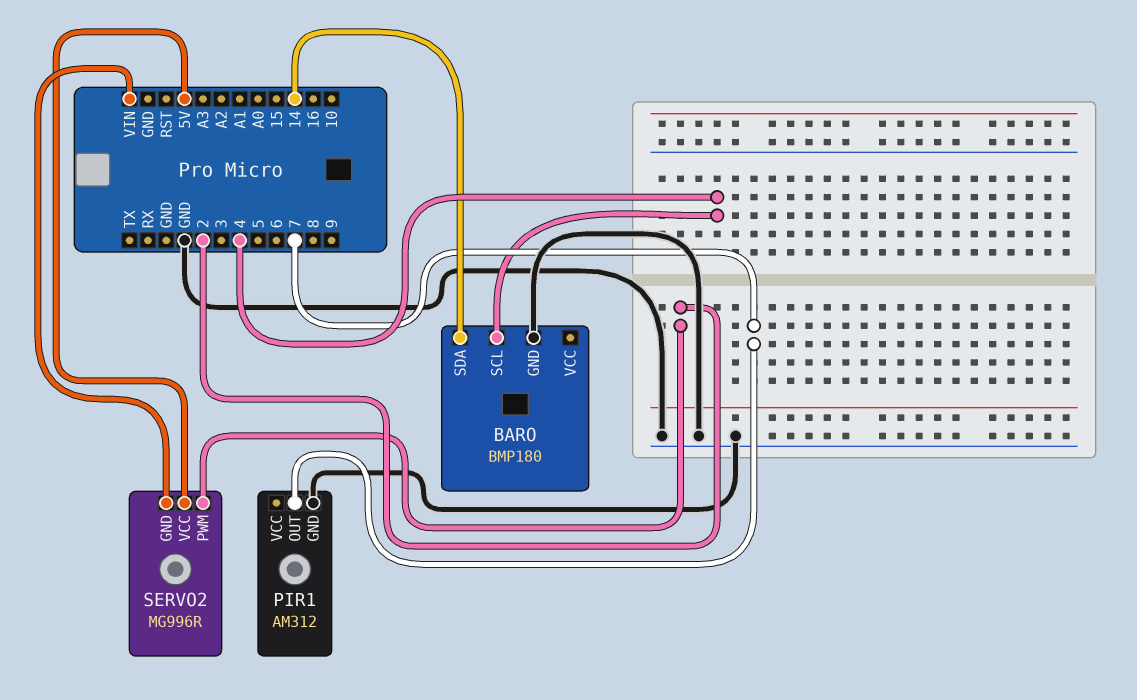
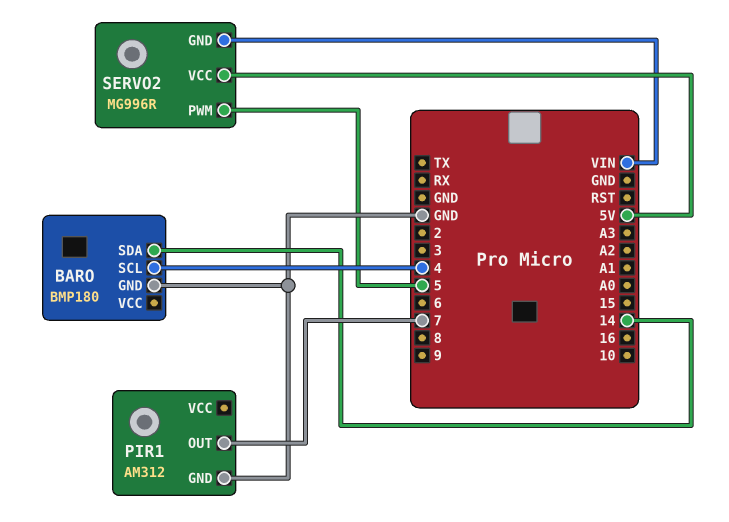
SERVO2 pin PWM: 2 -> 5

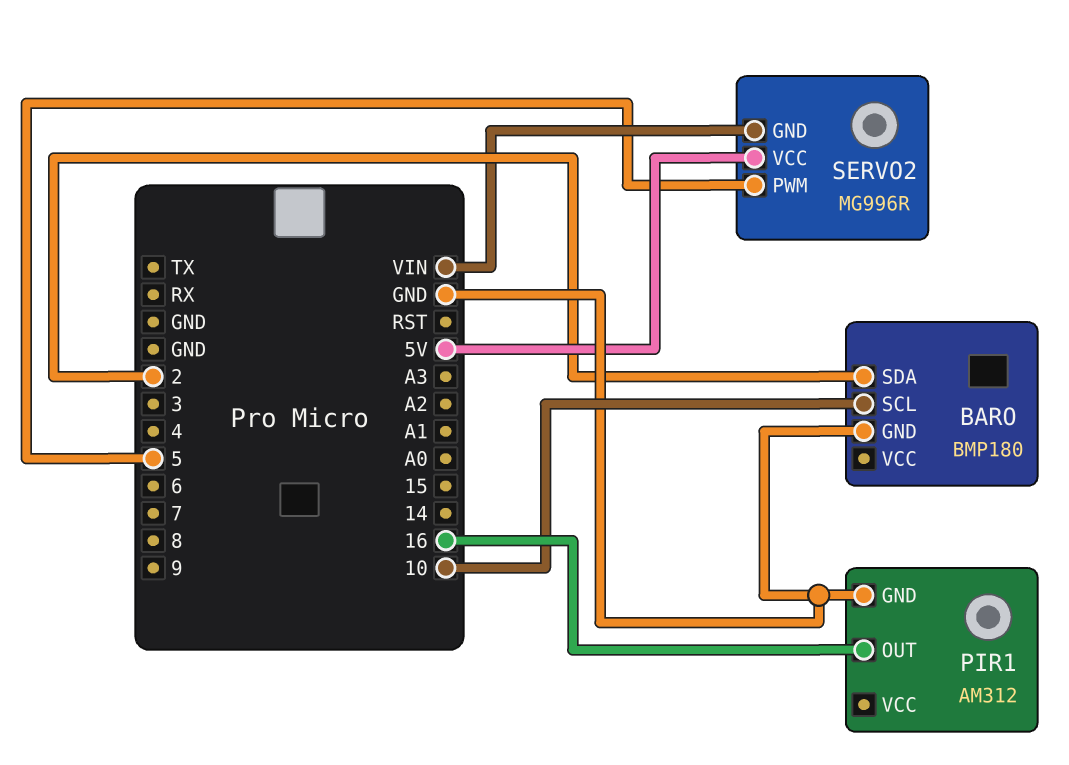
BARO pin SCL: 4 -> 10
BARO pin SDA: 14 -> 2
PIR1 pin OUT: 7 -> 16

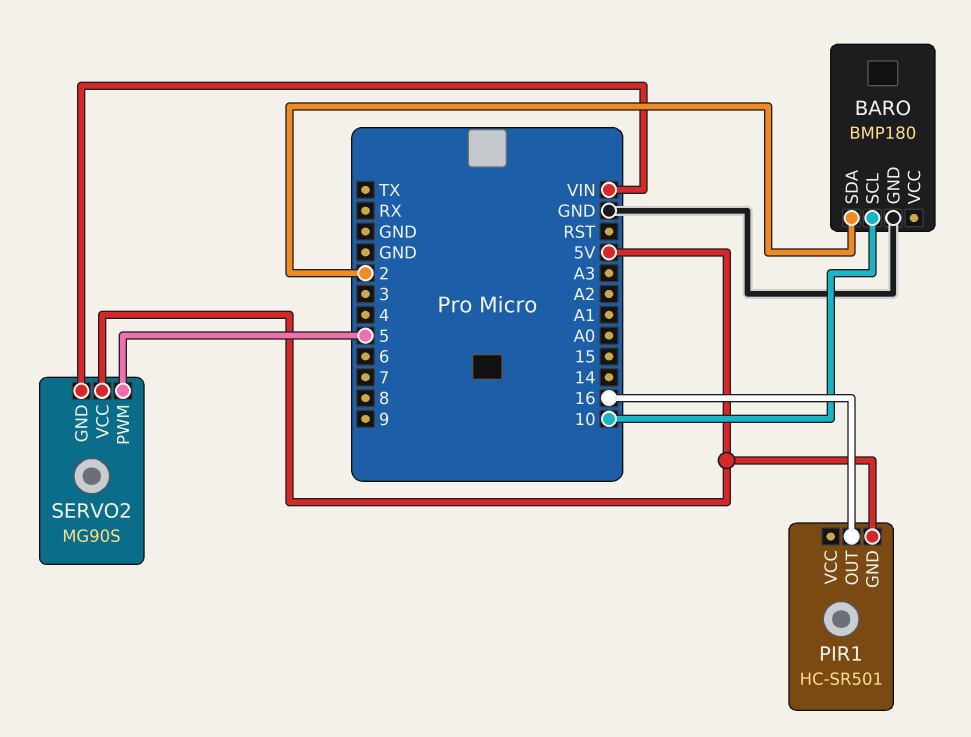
PIR1: AM312 -> HC-SR501
PIR1 pin GND: GND -> 5V
SERVO2: MG996R -> MG90S

